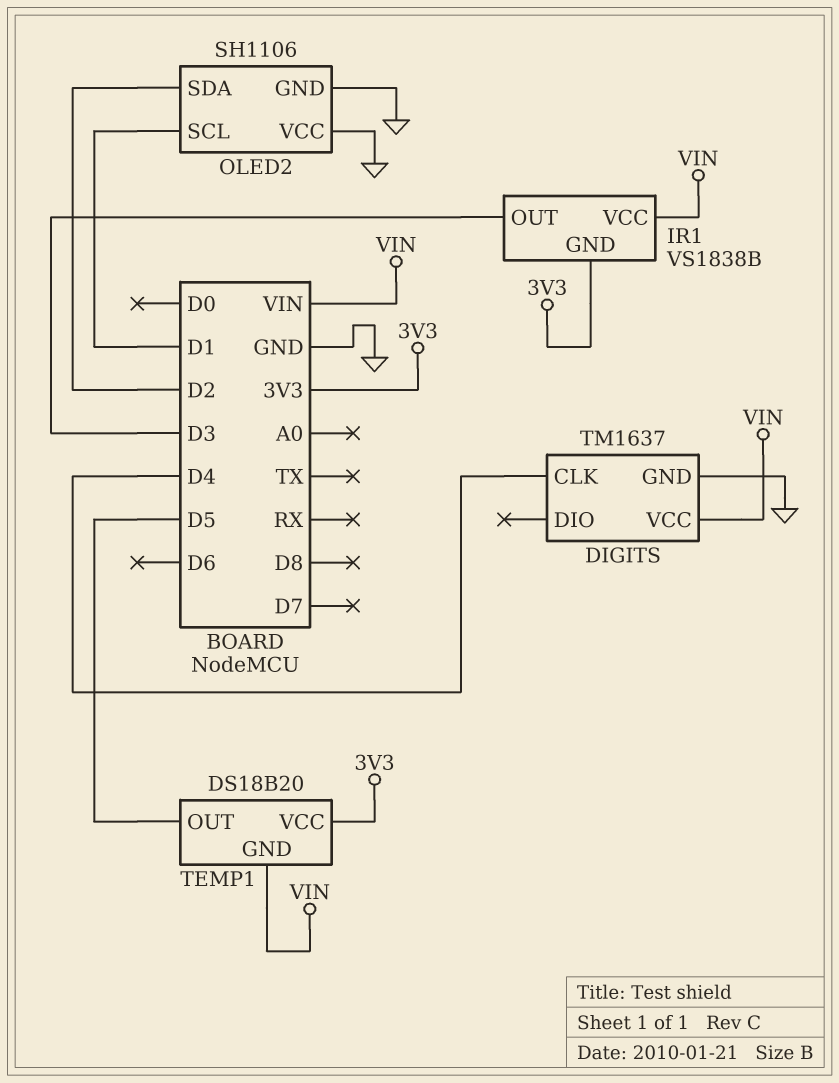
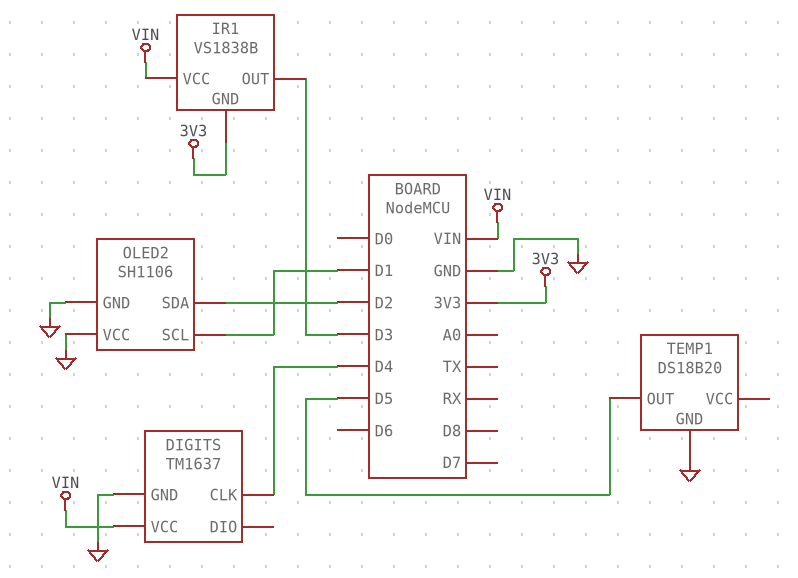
TEMP1 pin GND: VIN -> GND
TEMP1 pin VCC: 3V3 -> none

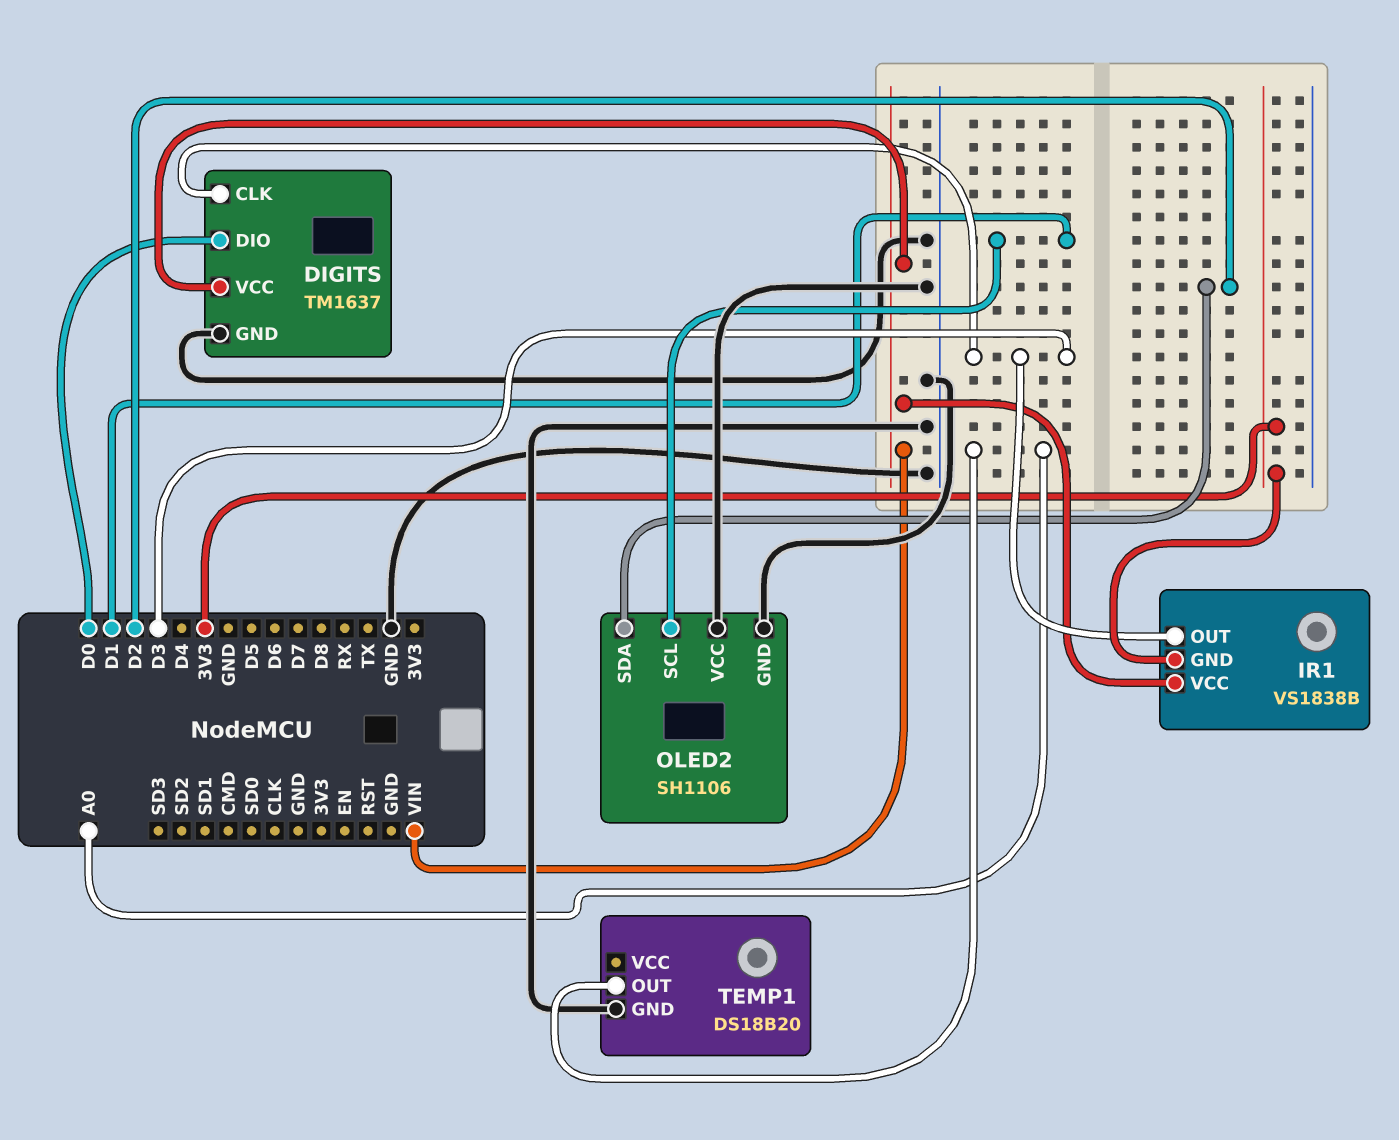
DIGITS pin CLK: D4 -> D3
DIGITS pin DIO: none -> D0
TEMP1 pin OUT: D5 -> A0

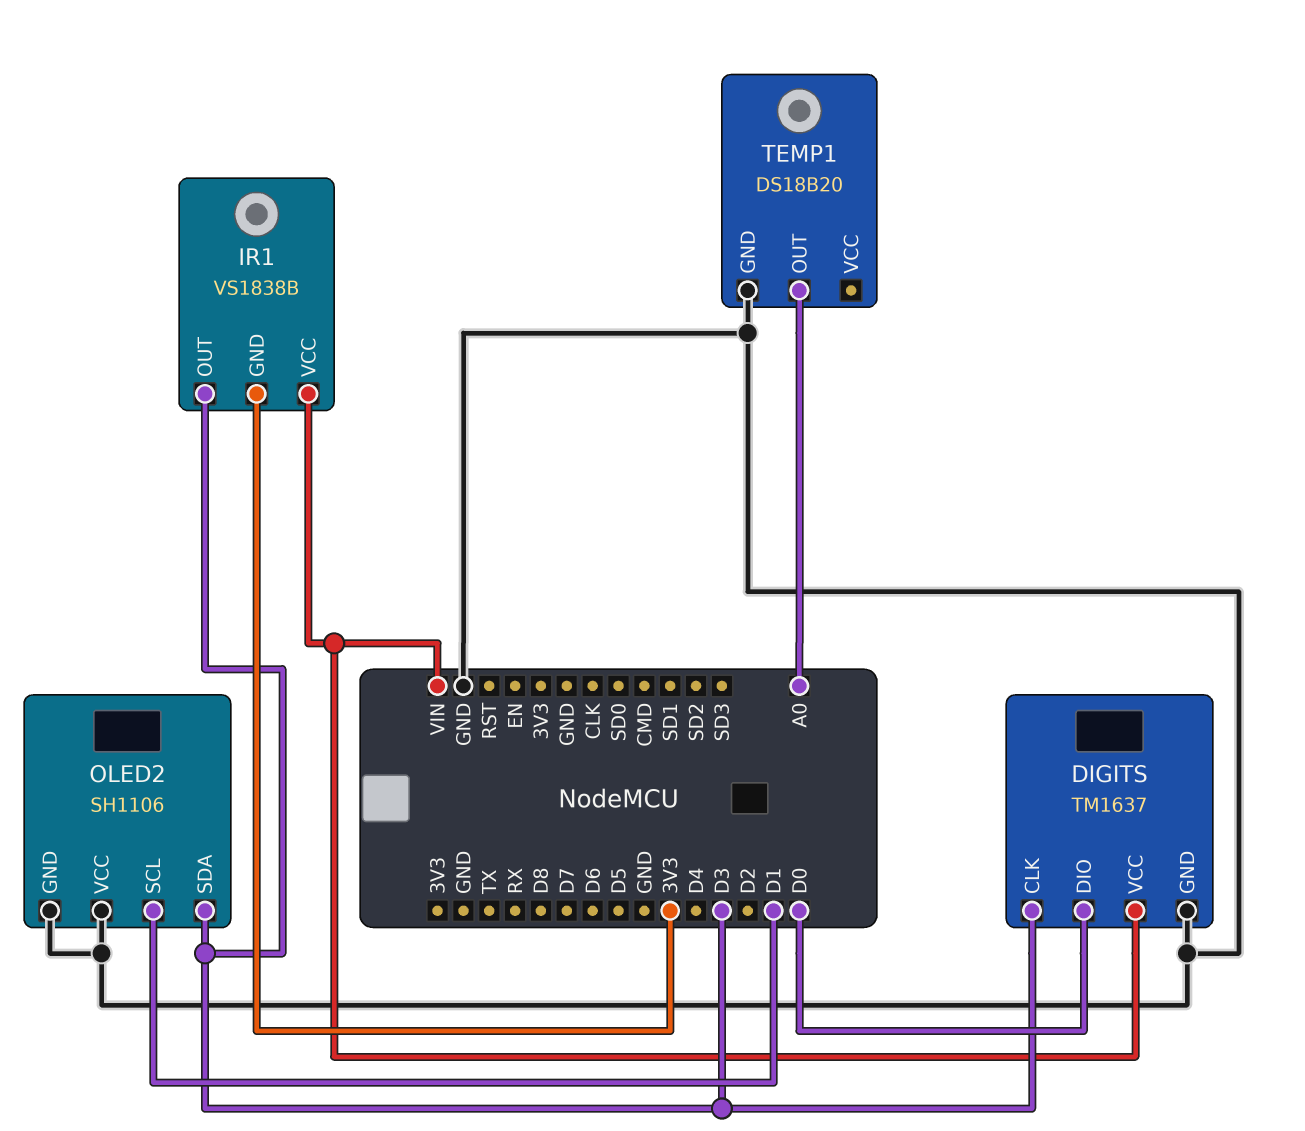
OLED2 pin SDA: D2 -> D3

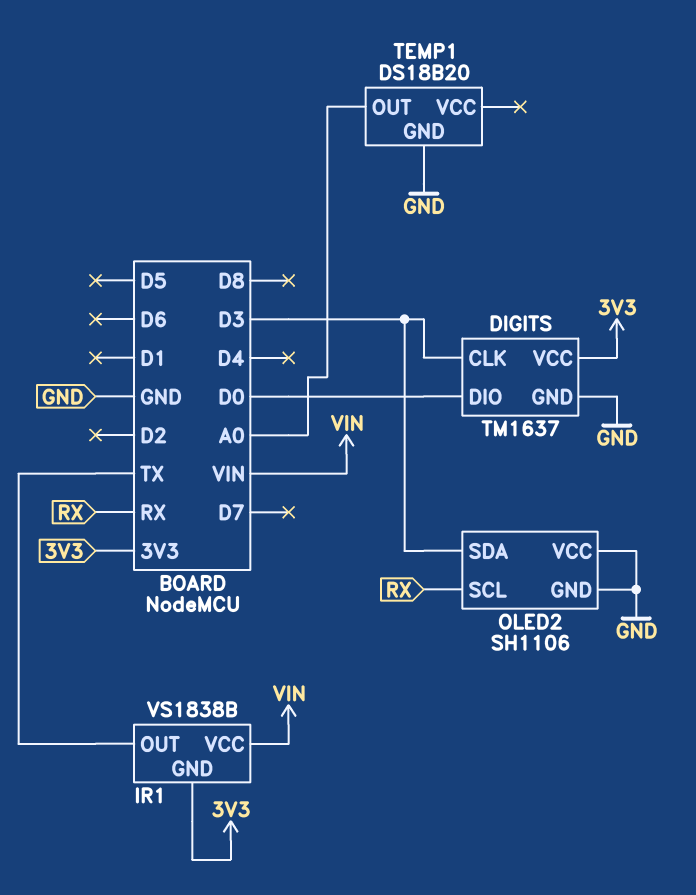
DIGITS pin VCC: VIN -> 3V3
IR1 pin OUT: D3 -> TX
OLED2 pin SCL: D1 -> RX

